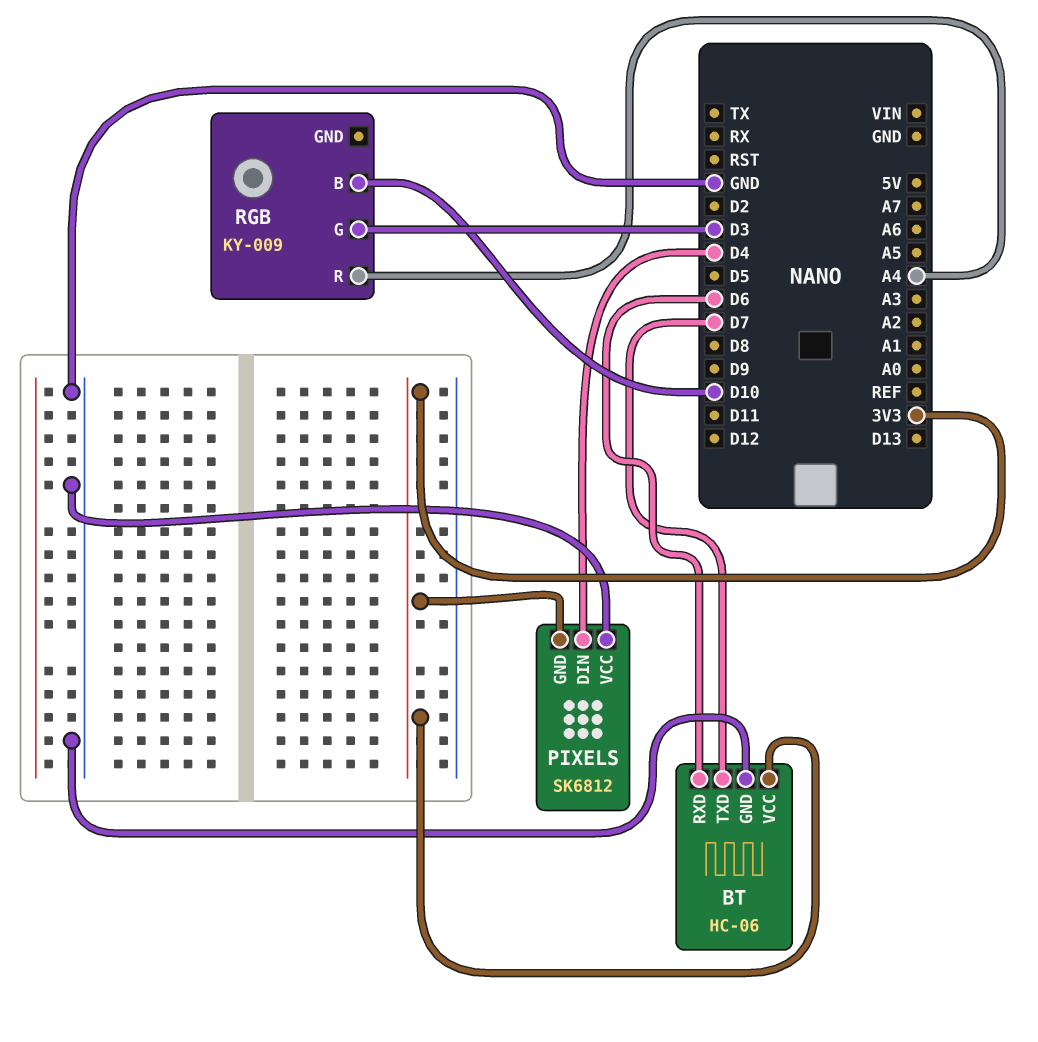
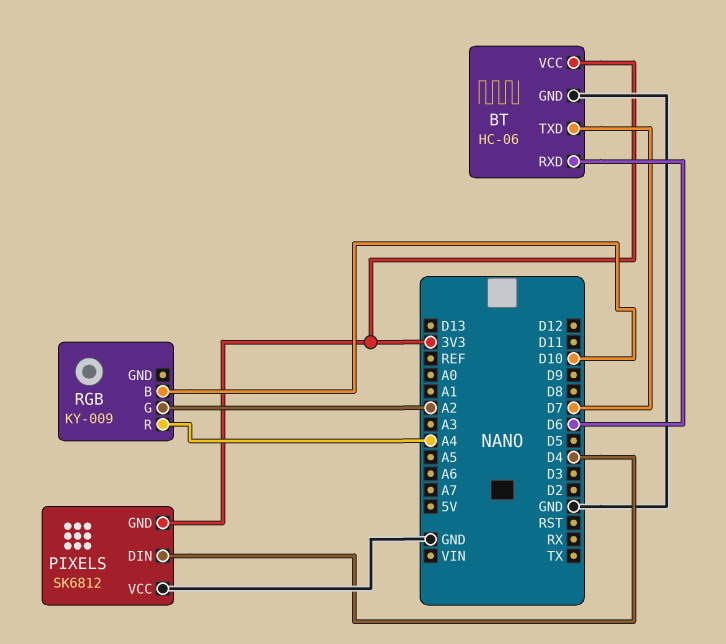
RGB pin G: D3 -> A2

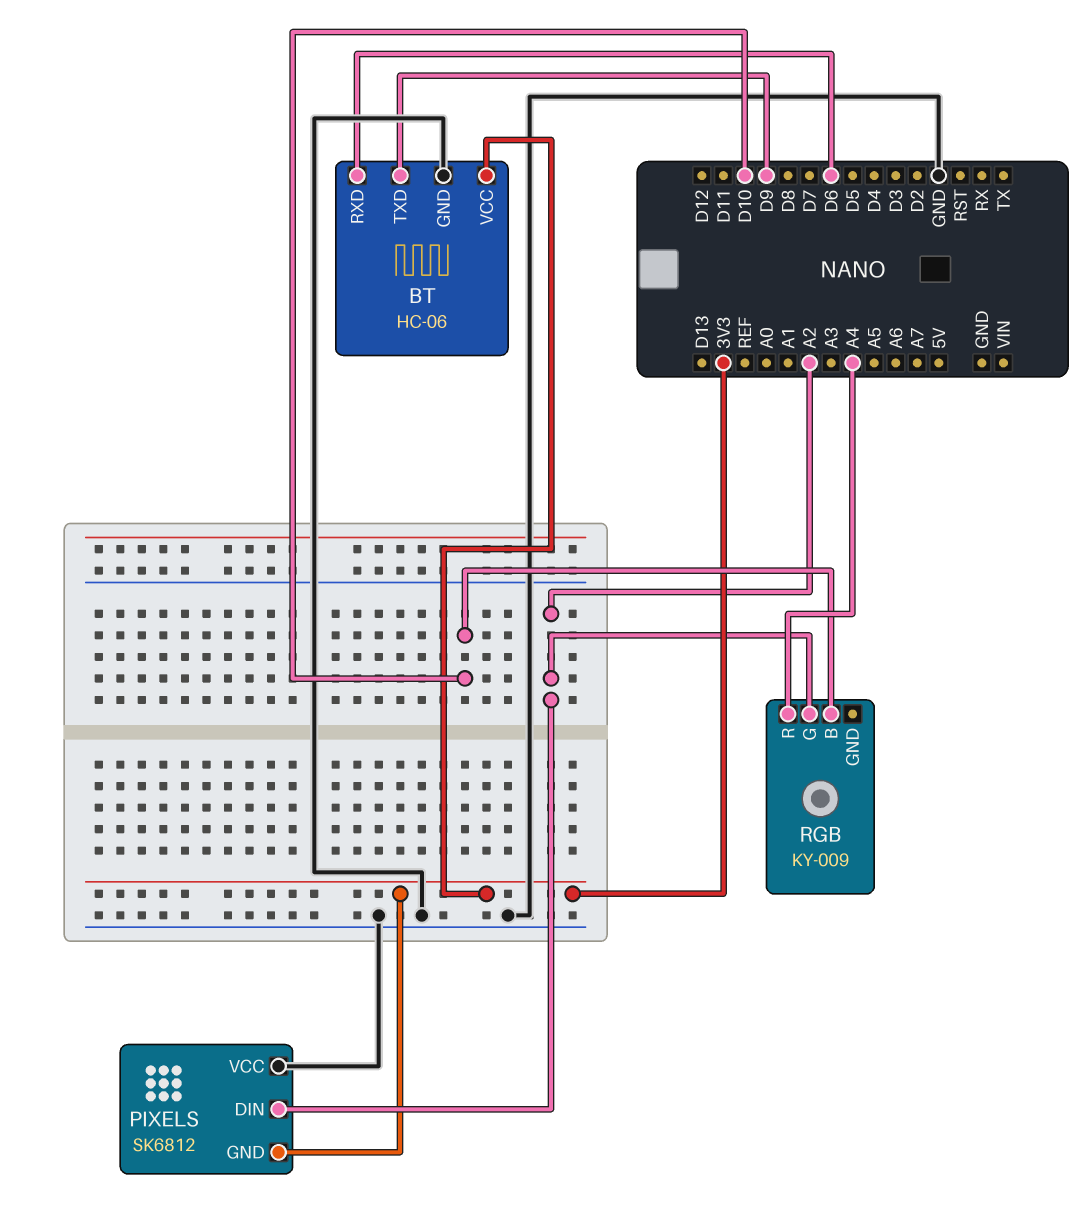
BT pin TXD: D7 -> D9
PIXELS pin DIN: D4 -> A2

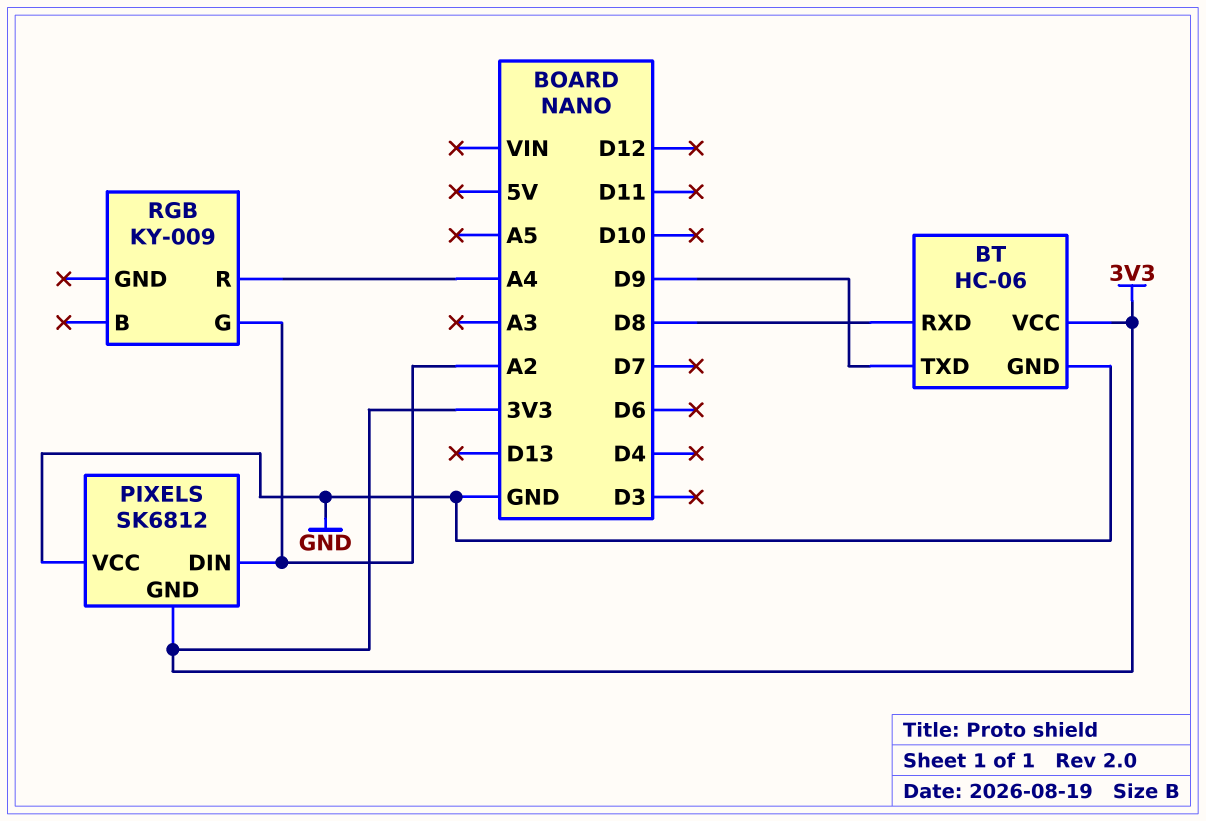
BT pin RXD: D6 -> D8
RGB pin B: D10 -> none

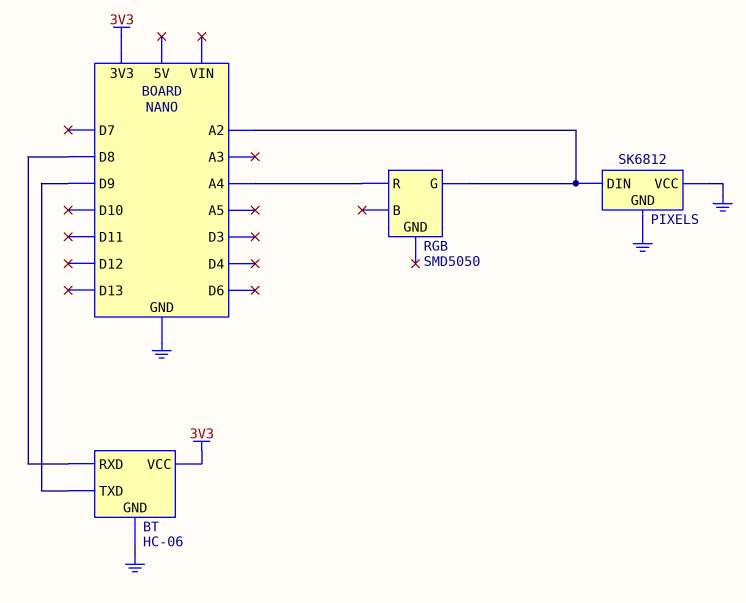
PIXELS pin GND: 3V3 -> GND
RGB: KY-009 -> SMD5050

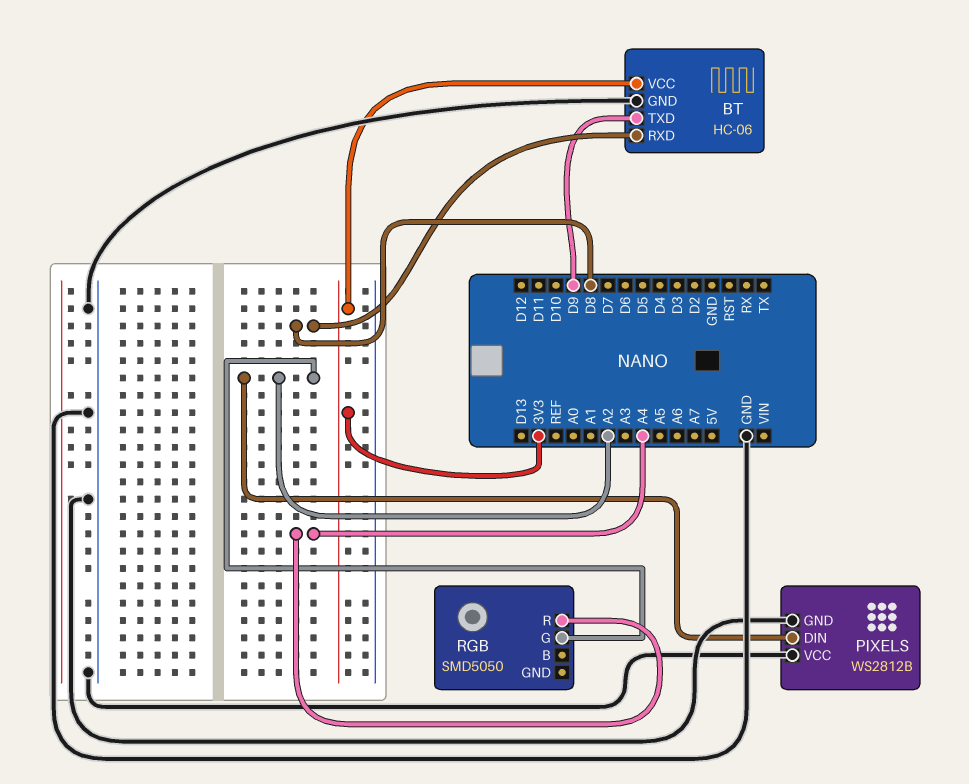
PIXELS: SK6812 -> WS2812B

